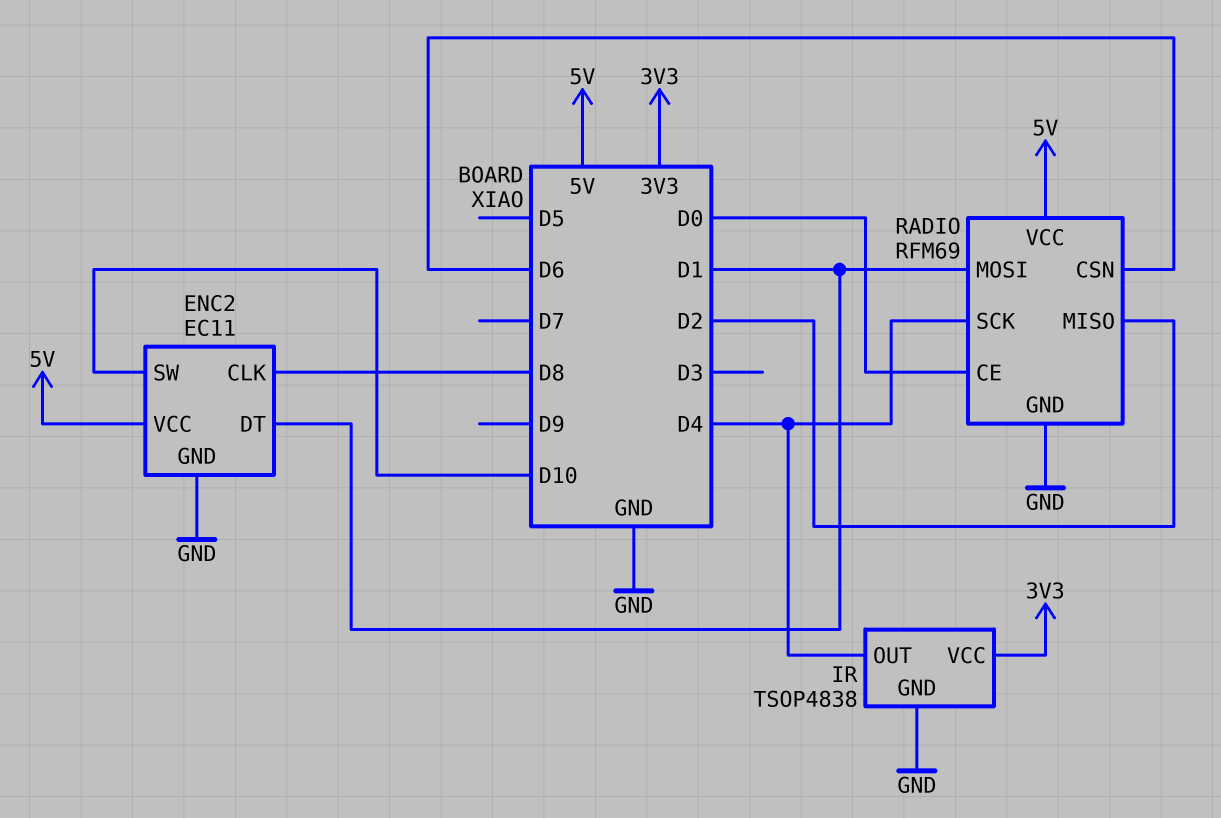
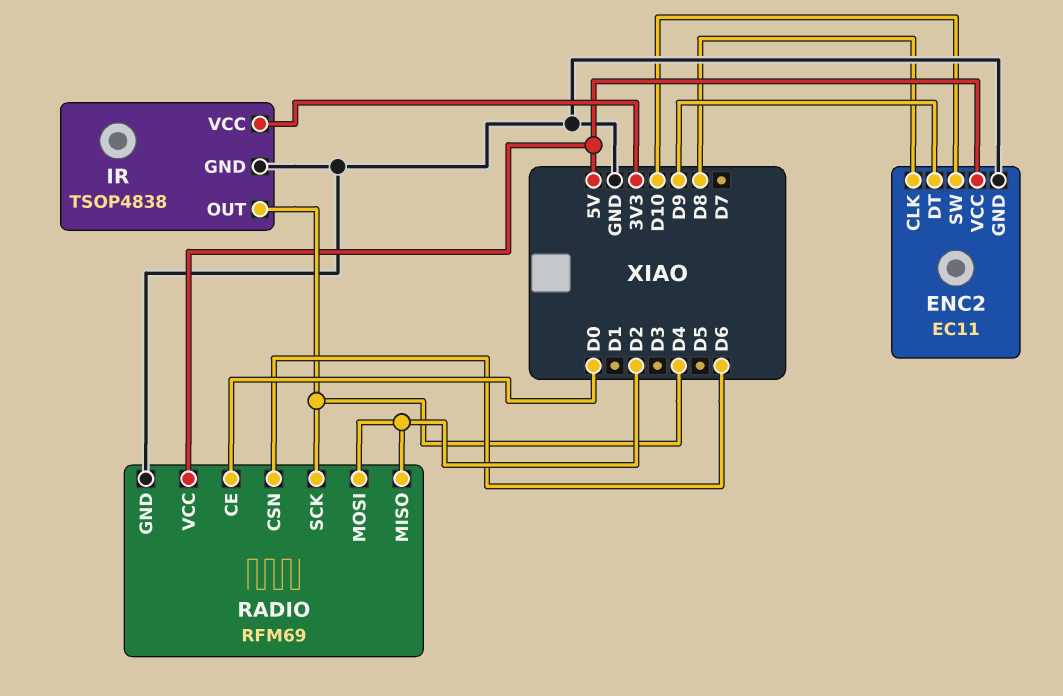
ENC2 pin DT: D1 -> D9
RADIO pin MOSI: D1 -> D2

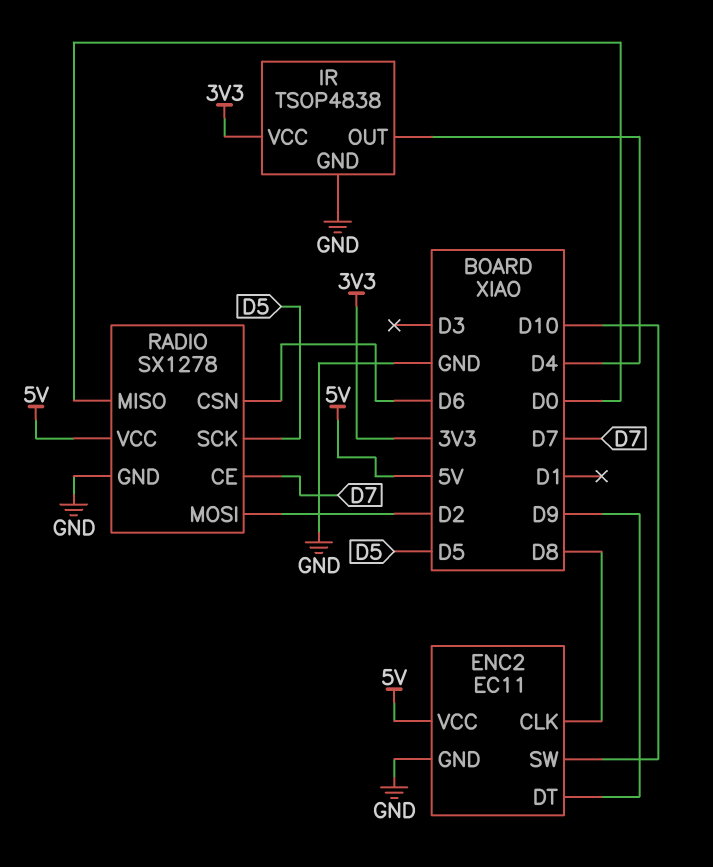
RADIO: RFM69 -> SX1278
RADIO pin CE: D0 -> D7
RADIO pin MISO: D2 -> D0
RADIO pin SCK: D4 -> D5

